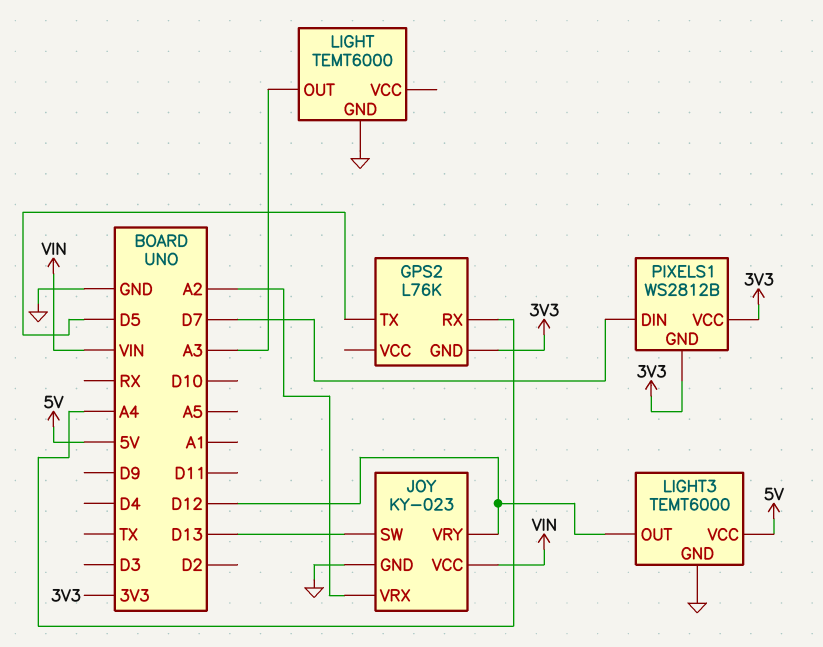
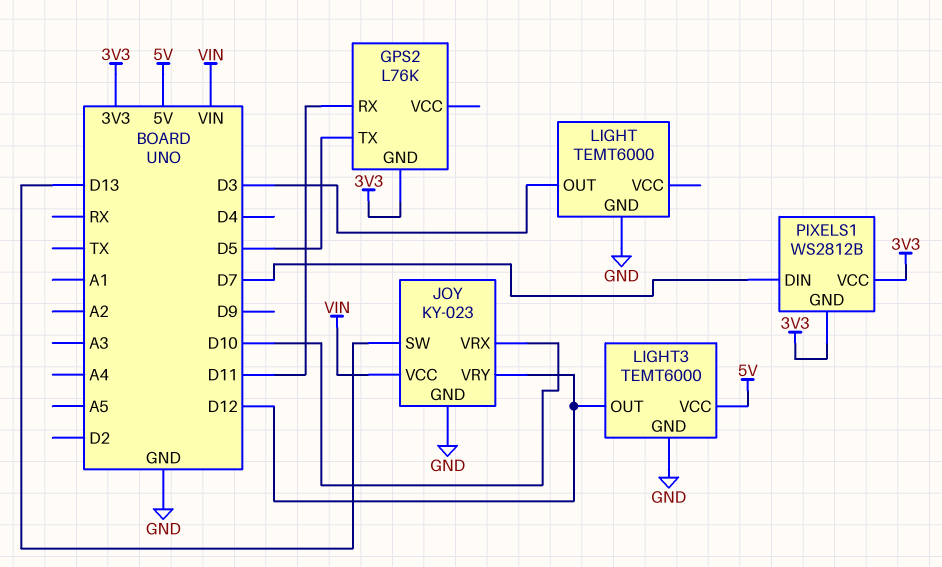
GPS2 pin RX: A4 -> D11
JOY pin VRX: A2 -> D10
LIGHT pin OUT: A3 -> D3

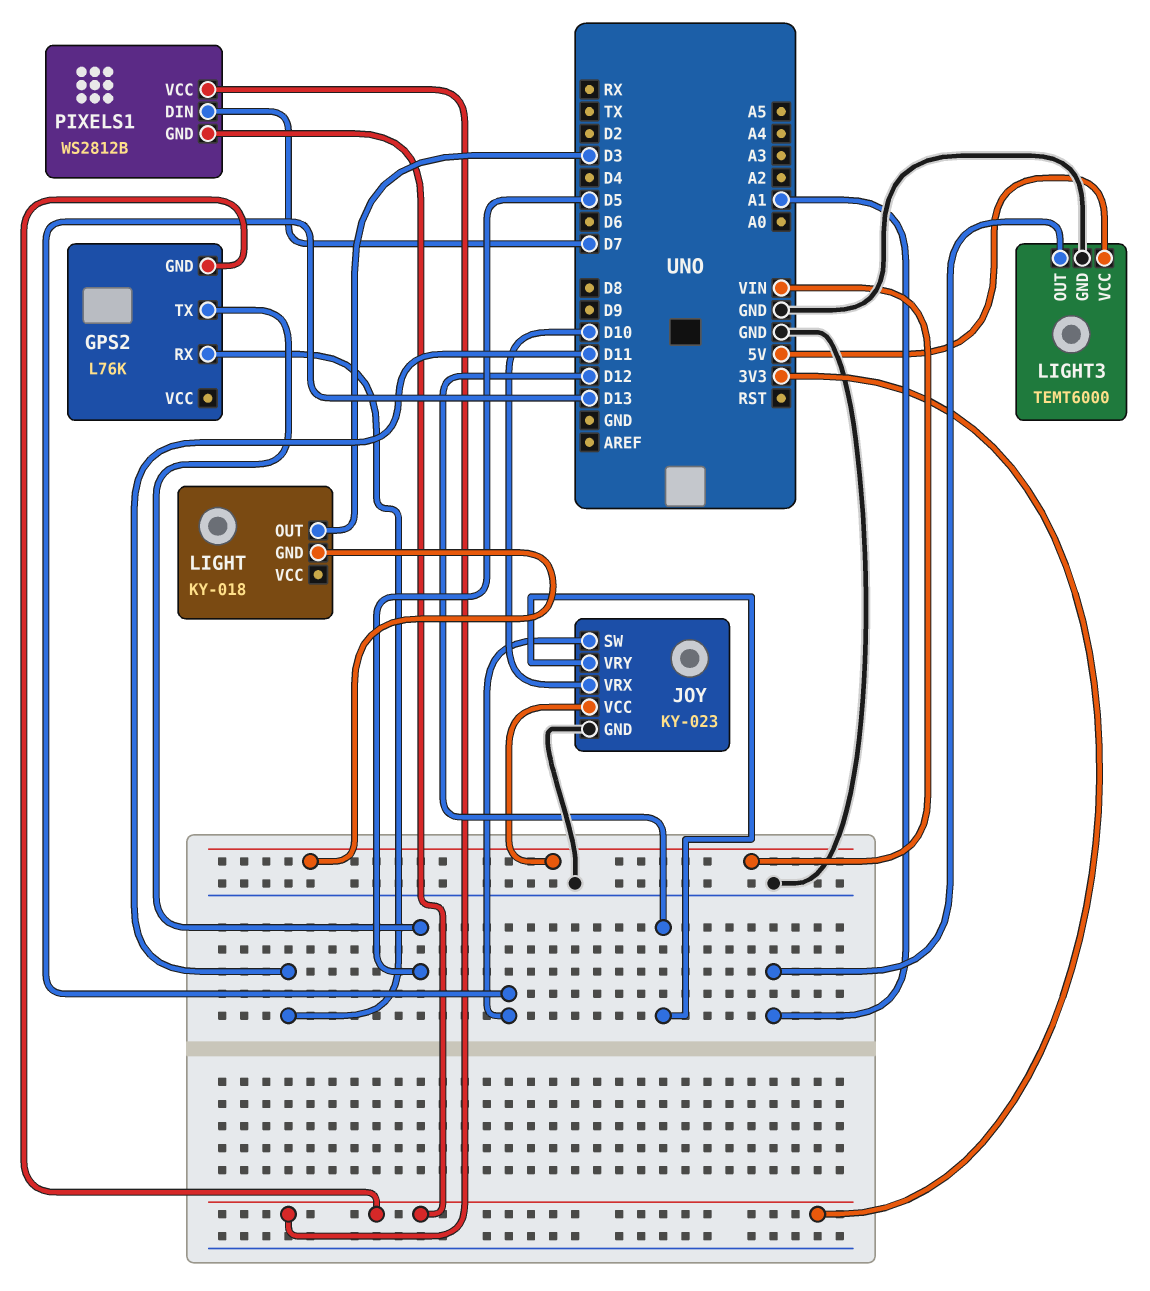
LIGHT: TEMT6000 -> KY-018
LIGHT pin GND: GND -> VIN
LIGHT3 pin OUT: D12 -> A1

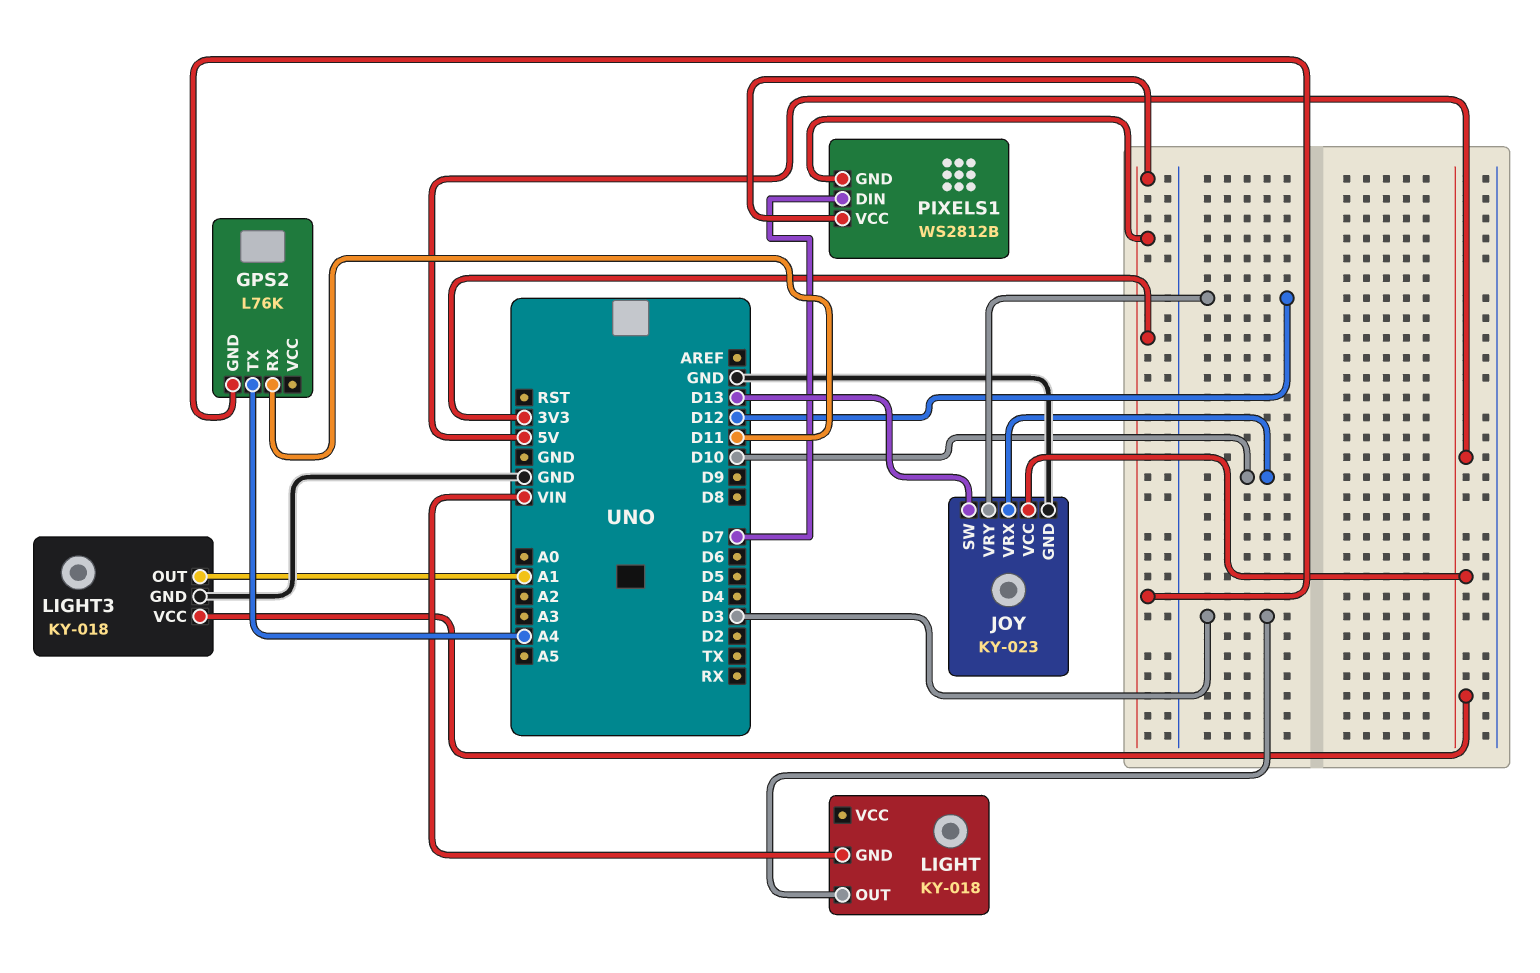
GPS2 pin TX: D5 -> A4
JOY pin VCC: VIN -> 5V
LIGHT3: TEMT6000 -> KY-018

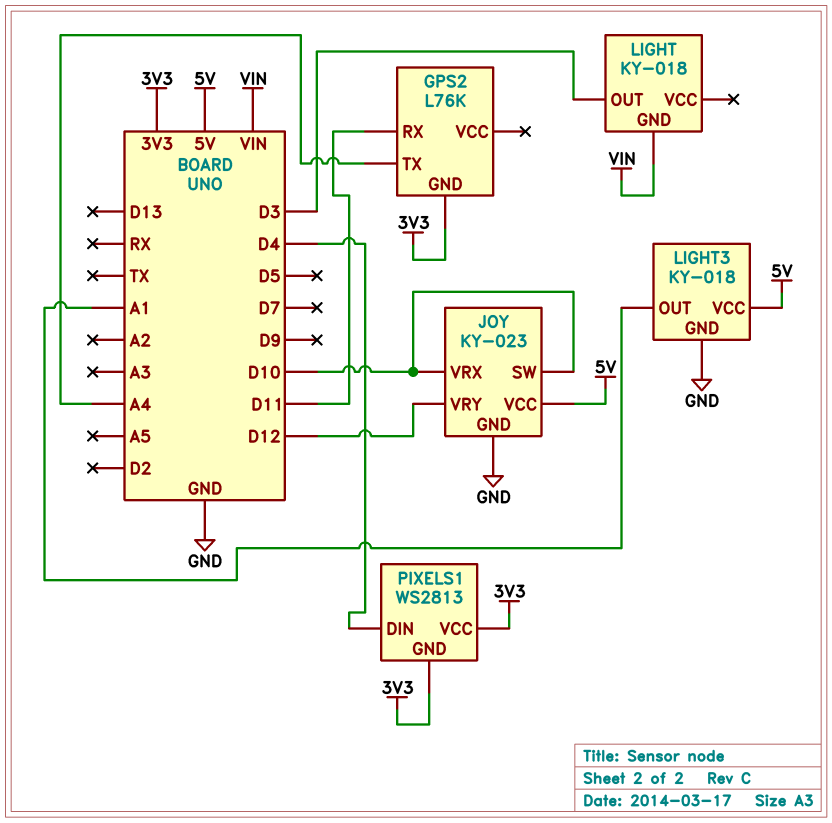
JOY pin SW: D13 -> D10
PIXELS1: WS2812B -> WS2813
PIXELS1 pin DIN: D7 -> D4

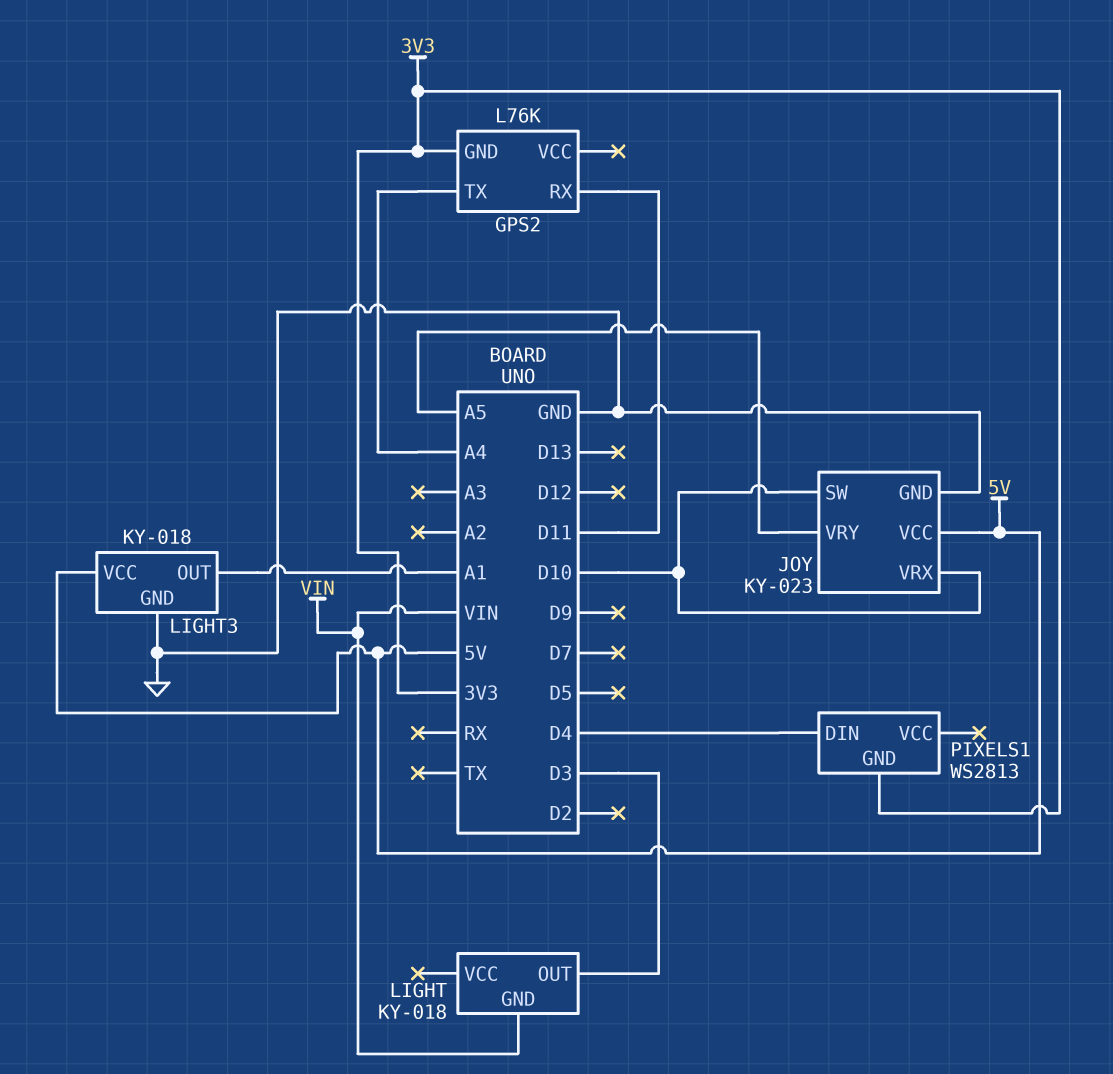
JOY pin VRY: D12 -> A5
PIXELS1 pin VCC: 3V3 -> none

